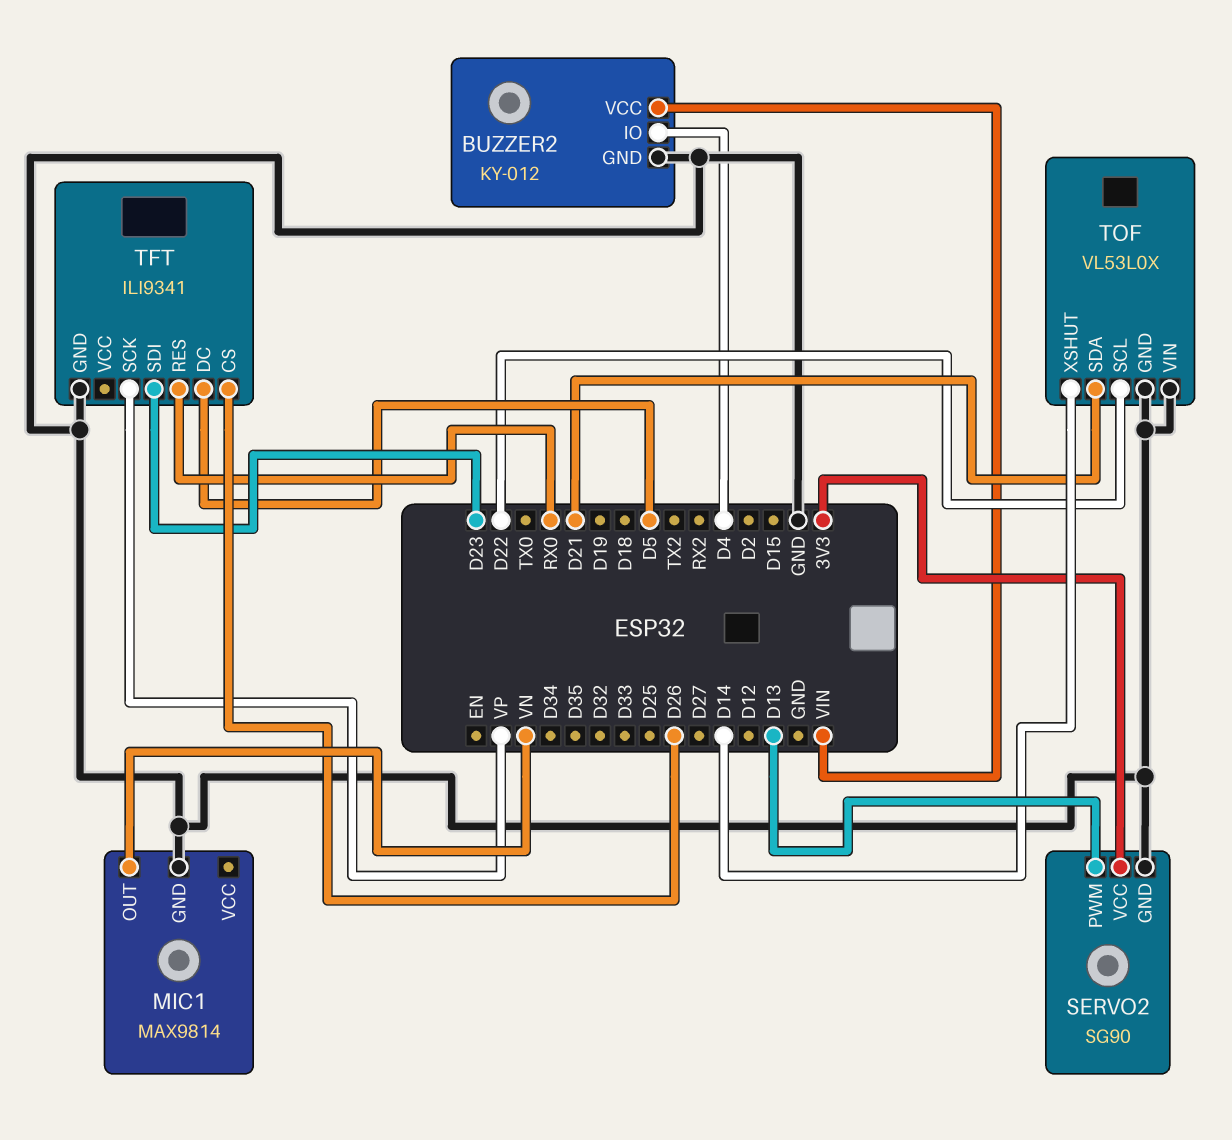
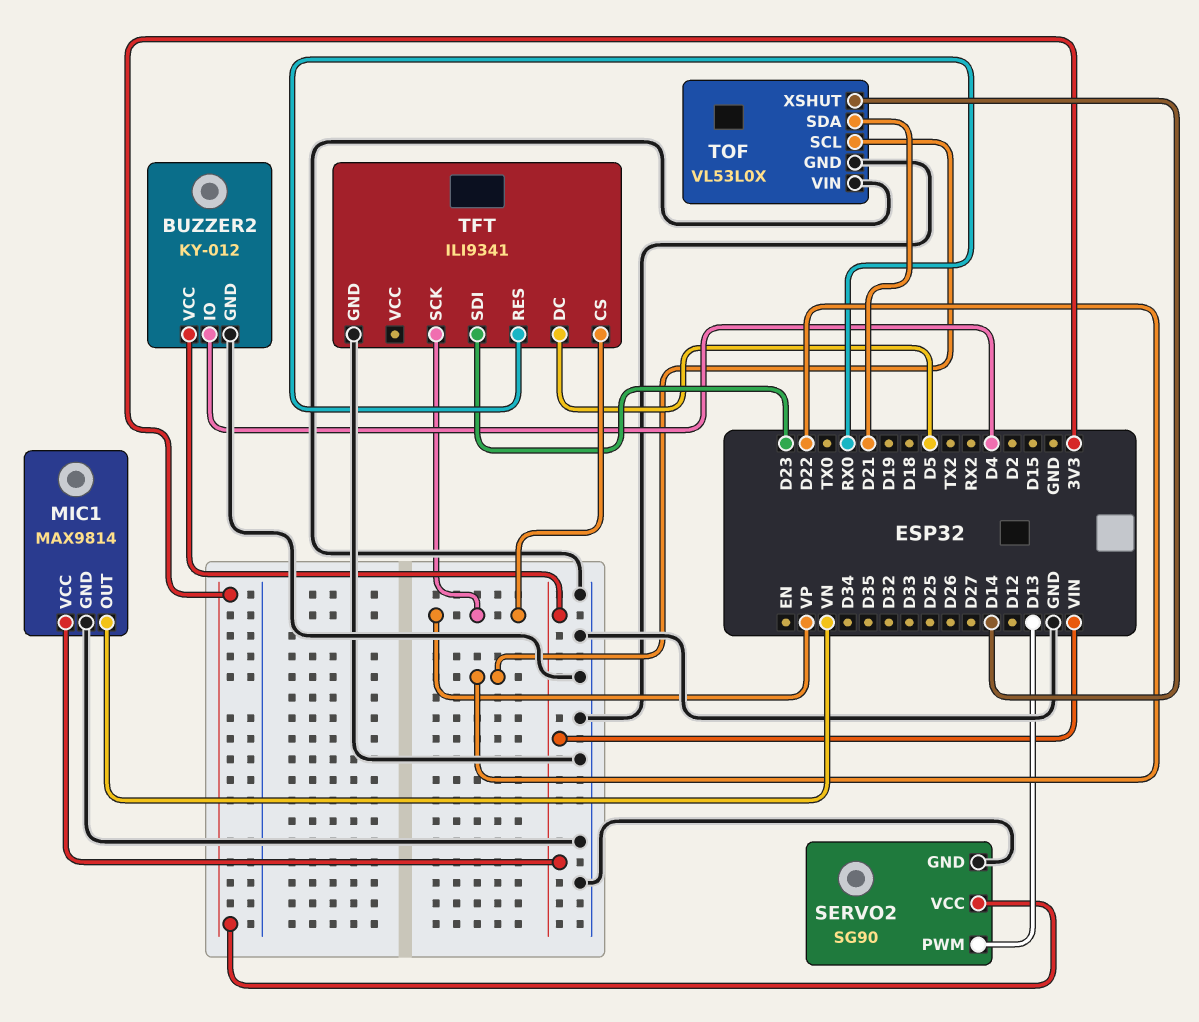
MIC1 pin VCC: none -> VIN
TFT pin CS: D26 -> VP

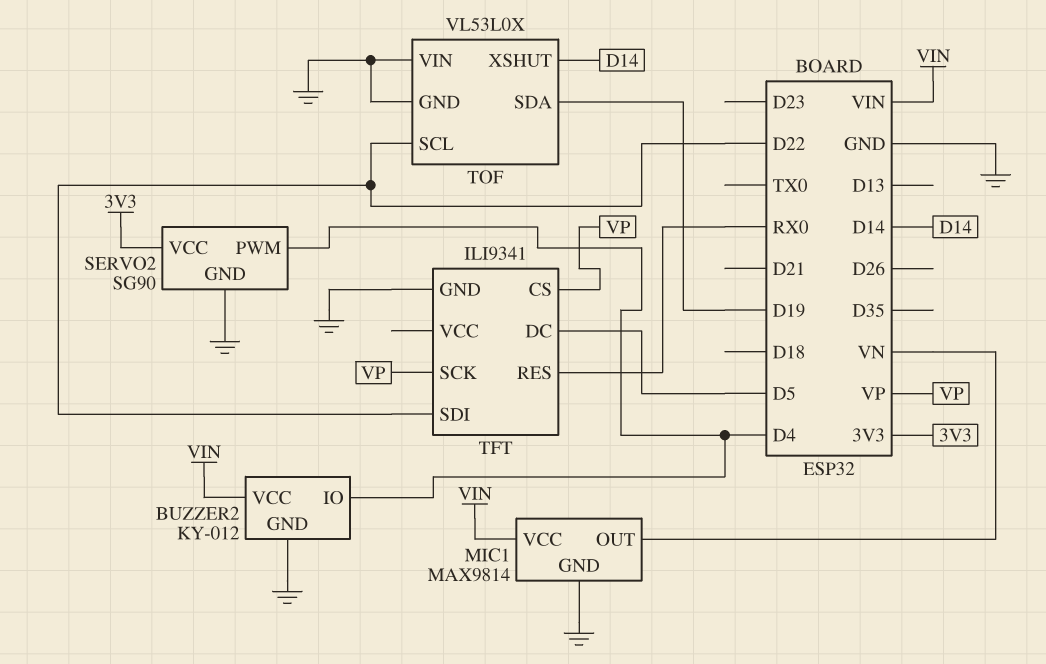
SERVO2 pin PWM: D13 -> D4
TFT pin SDI: D23 -> D22
TOF pin SDA: D21 -> D19

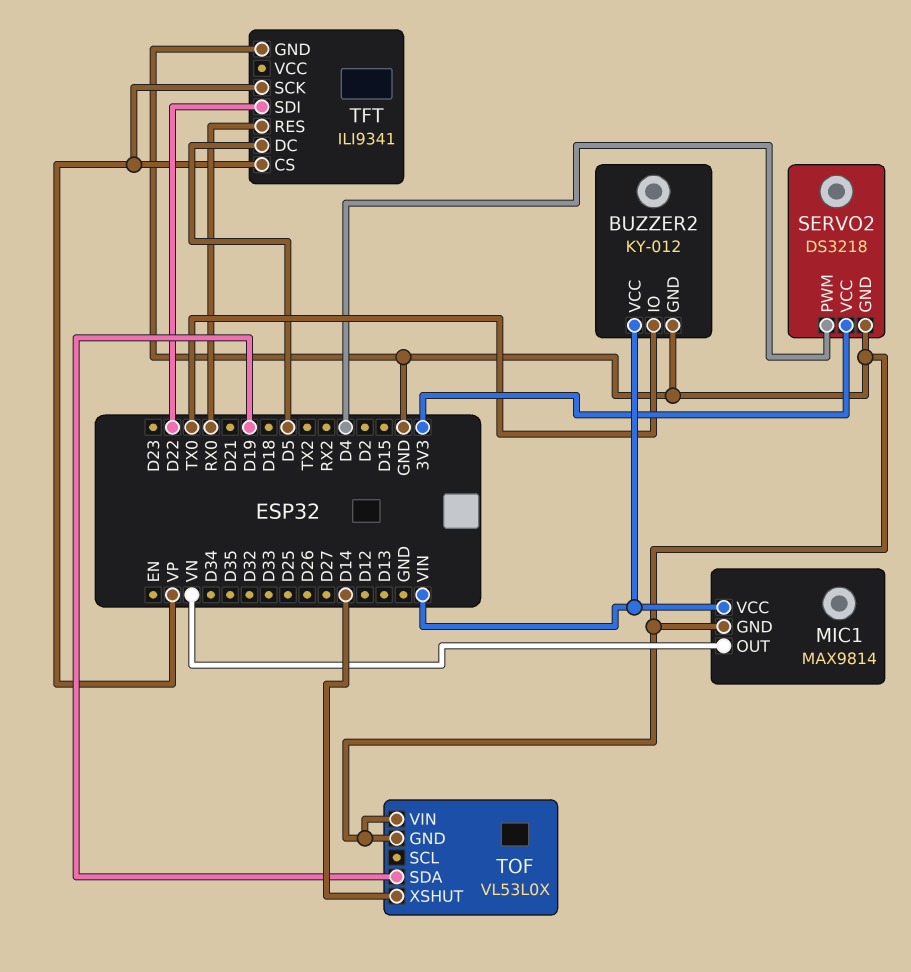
BUZZER2 pin IO: D4 -> TX0
SERVO2: SG90 -> DS3218
TOF pin SCL: D22 -> none

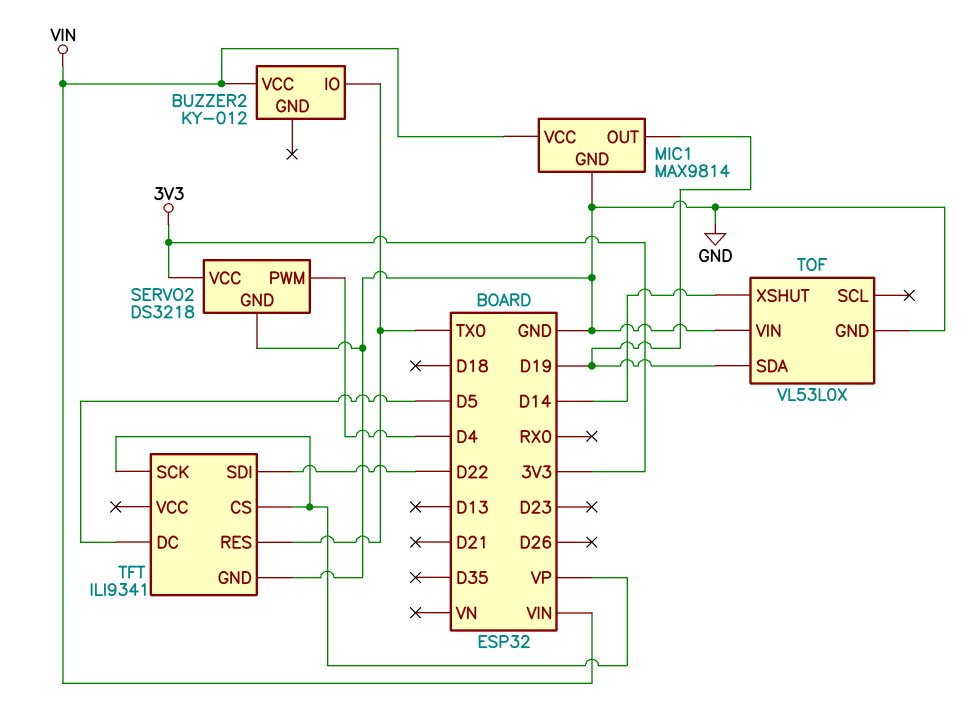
BUZZER2 pin GND: GND -> none
MIC1 pin OUT: VN -> D19
TFT pin RES: RX0 -> TX0

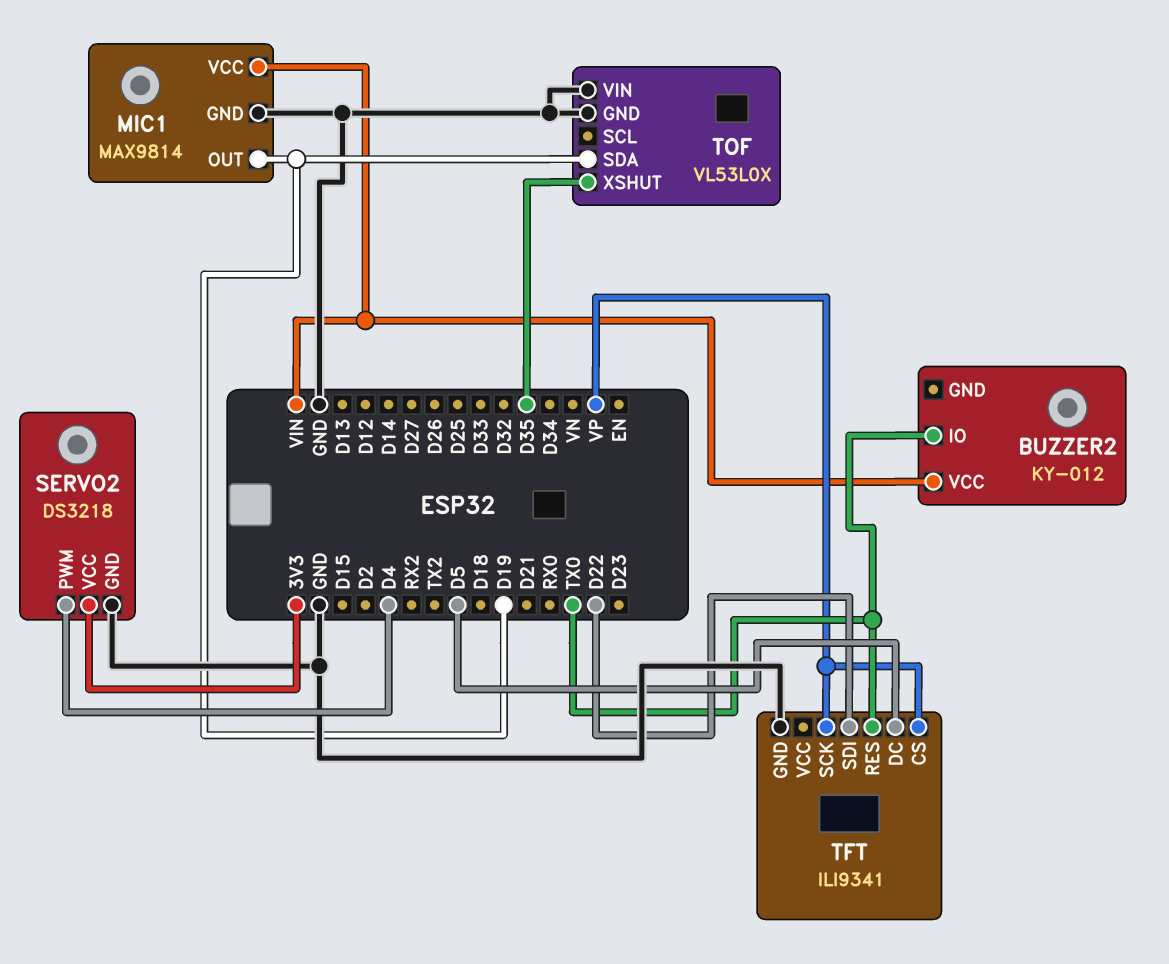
TOF pin XSHUT: D14 -> D35

